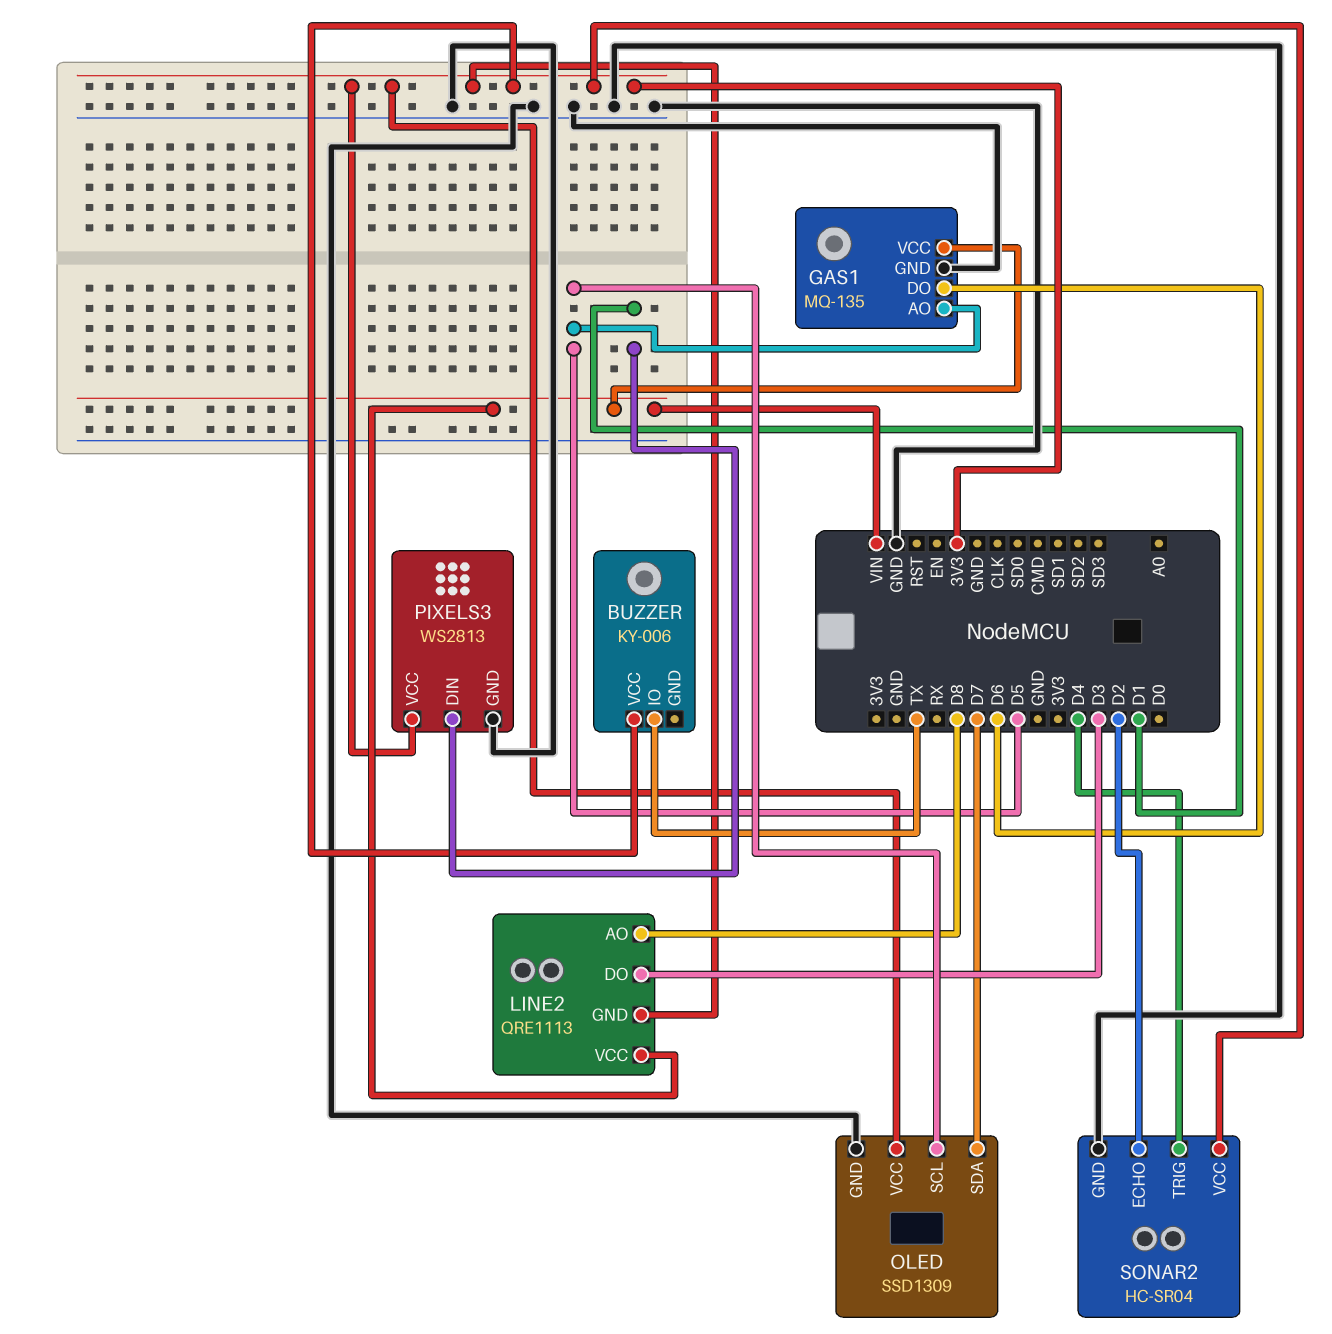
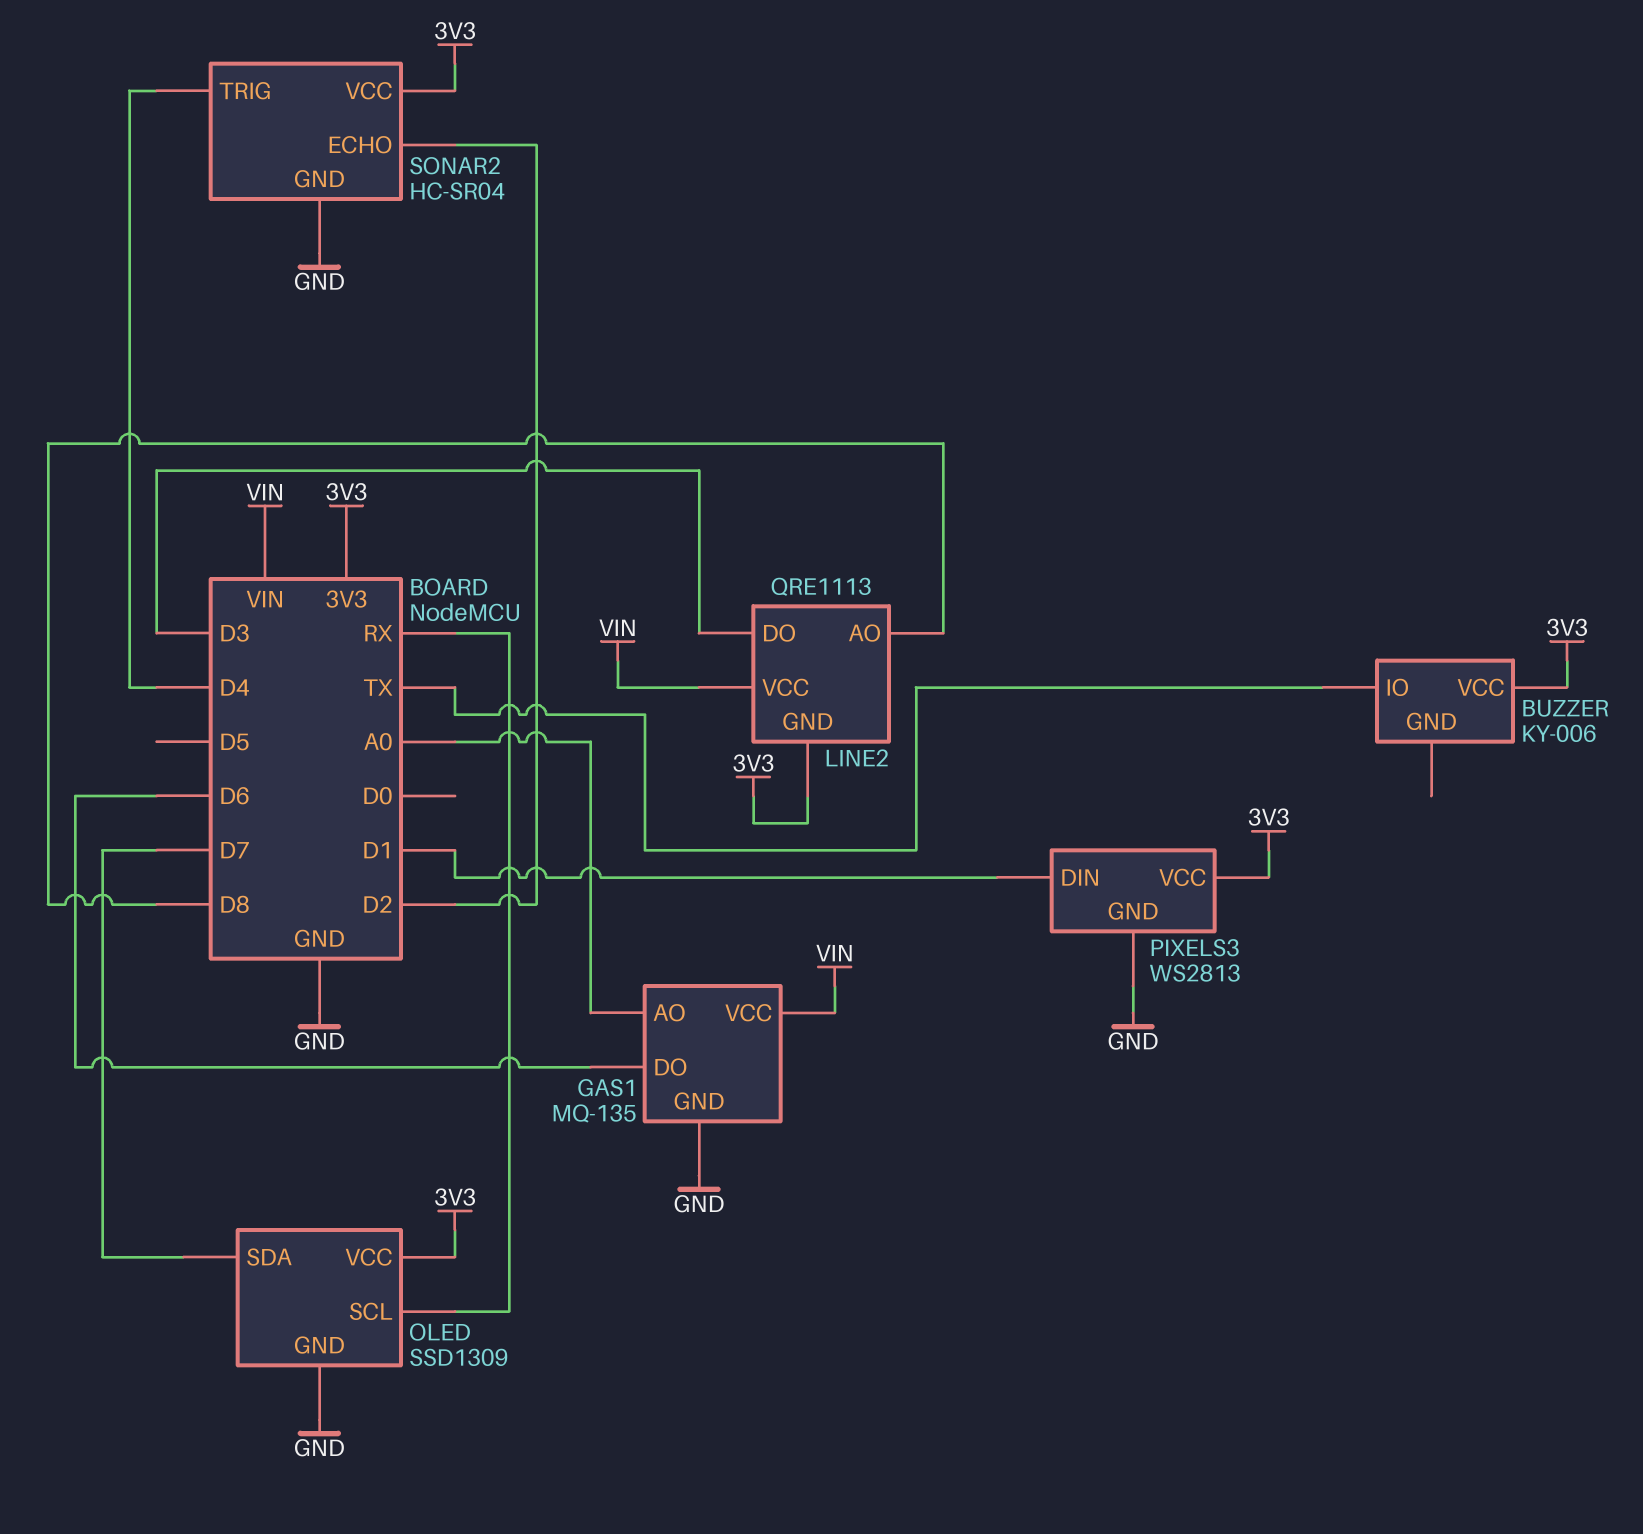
GAS1 pin AO: D5 -> A0
OLED pin SCL: D5 -> RX

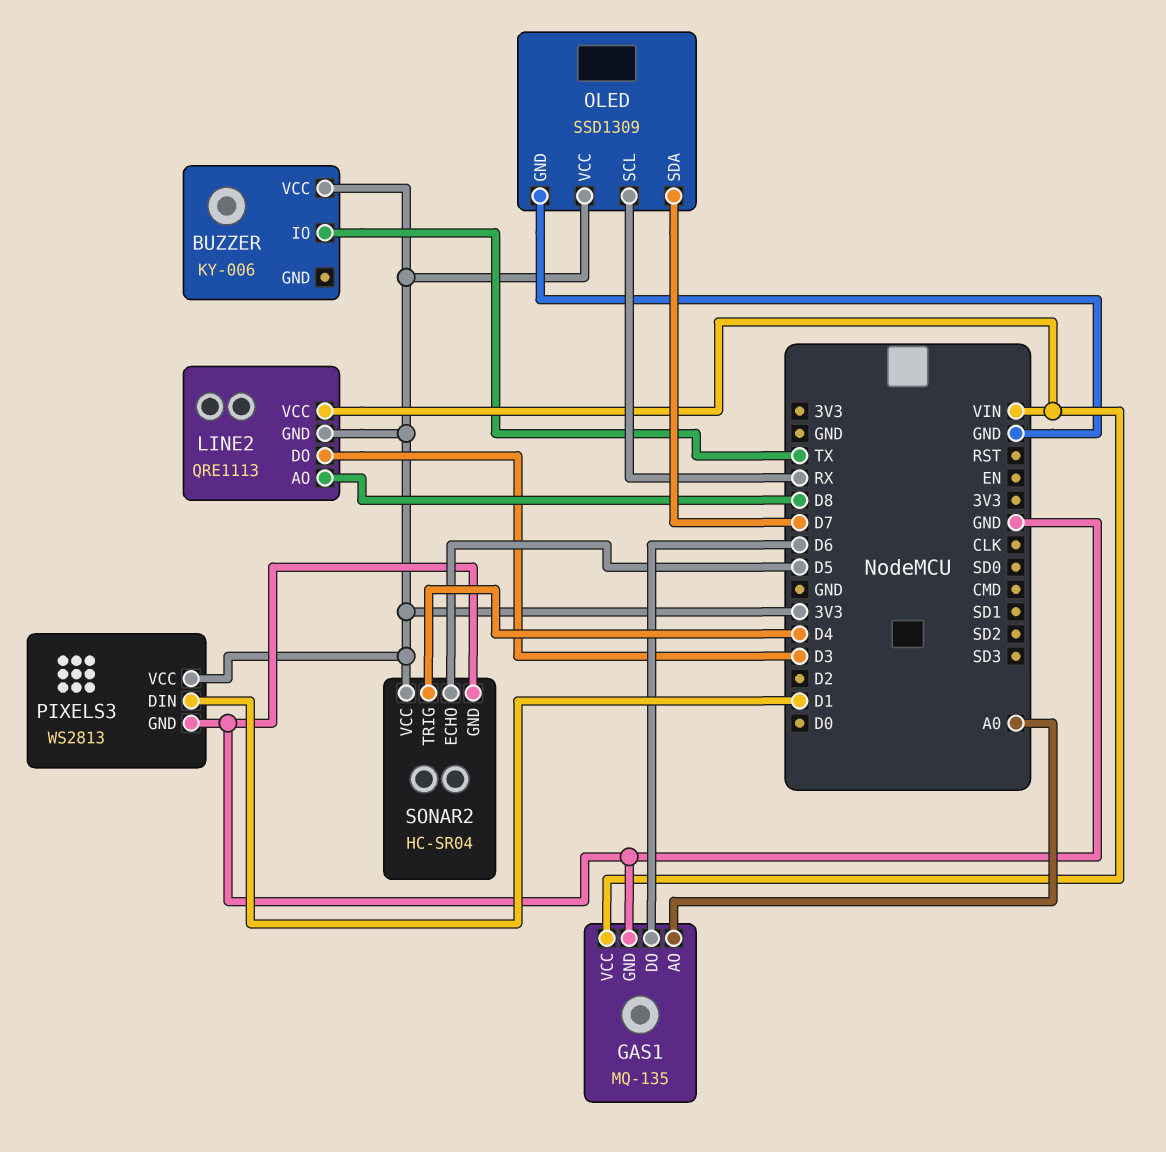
SONAR2 pin ECHO: D2 -> D5

